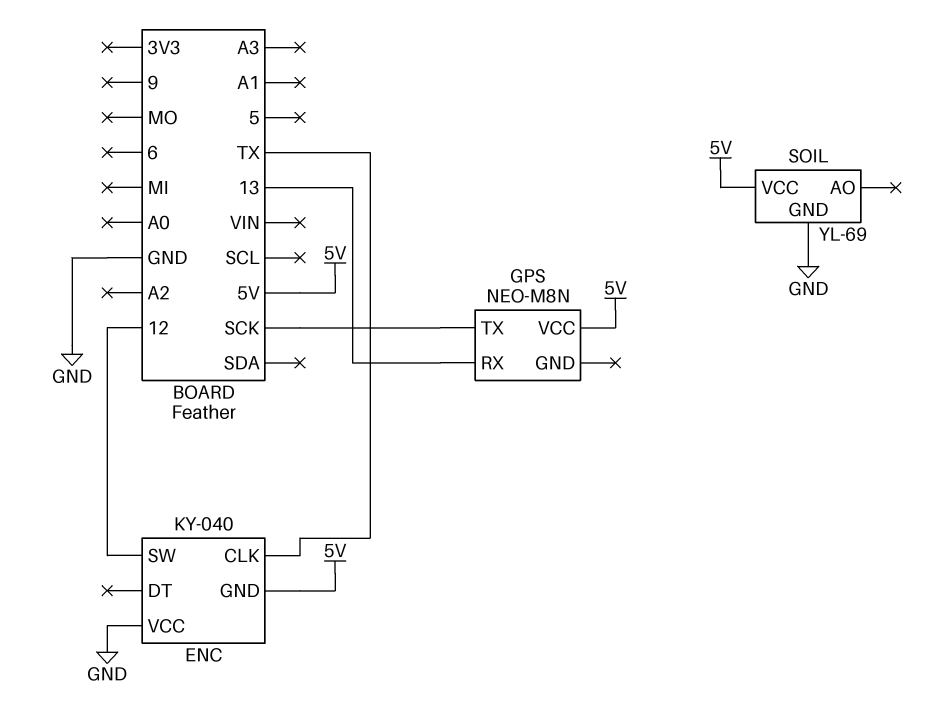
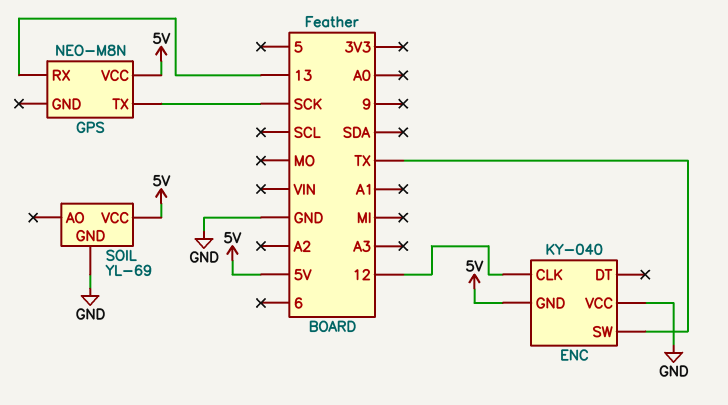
ENC pin CLK: TX -> 12
ENC pin SW: 12 -> TX

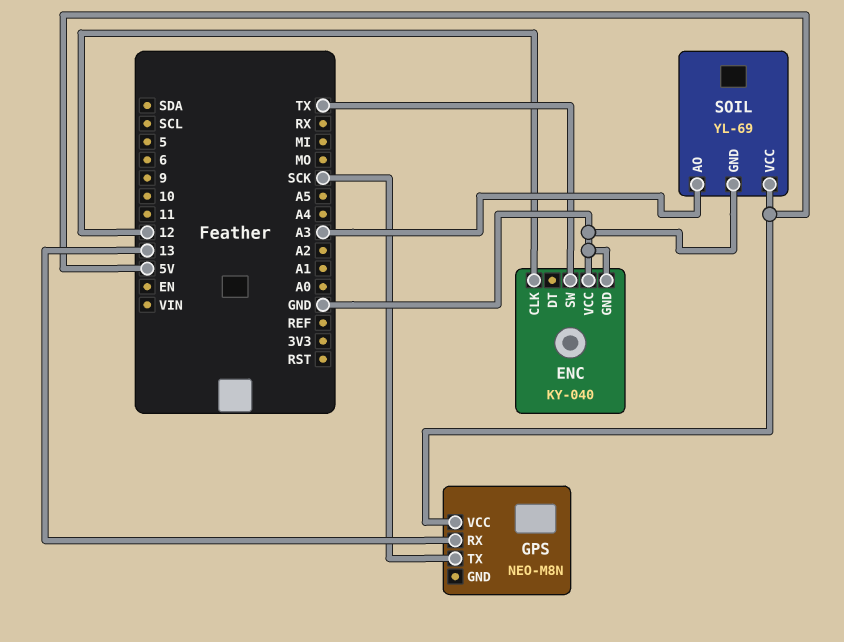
ENC pin GND: 5V -> GND
SOIL pin AO: none -> A3

